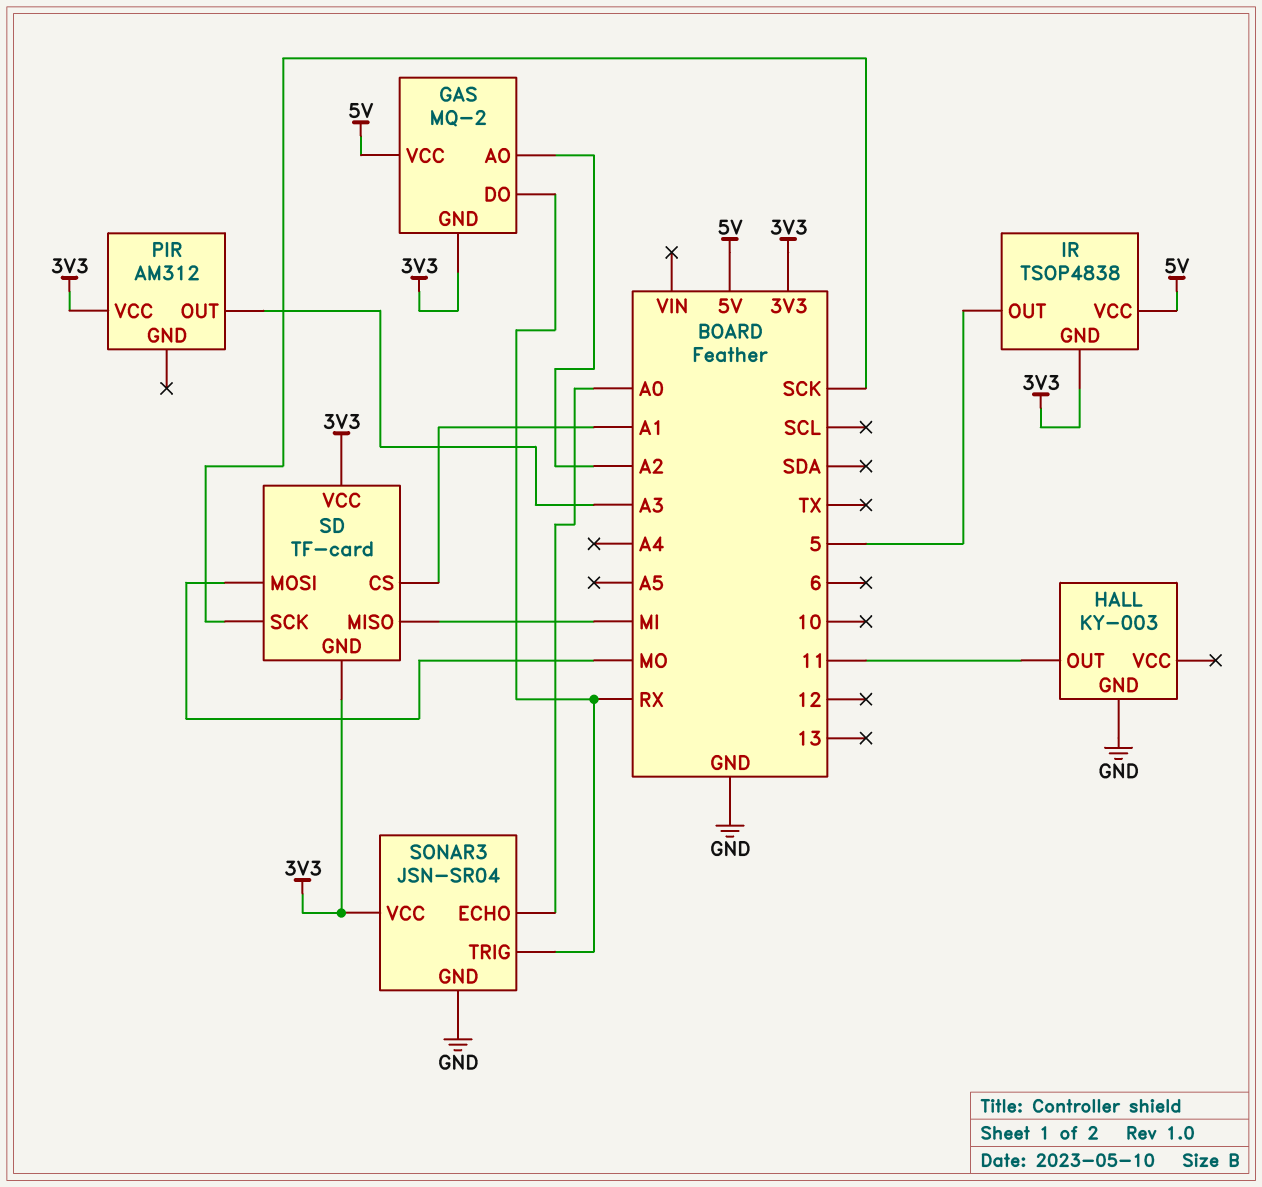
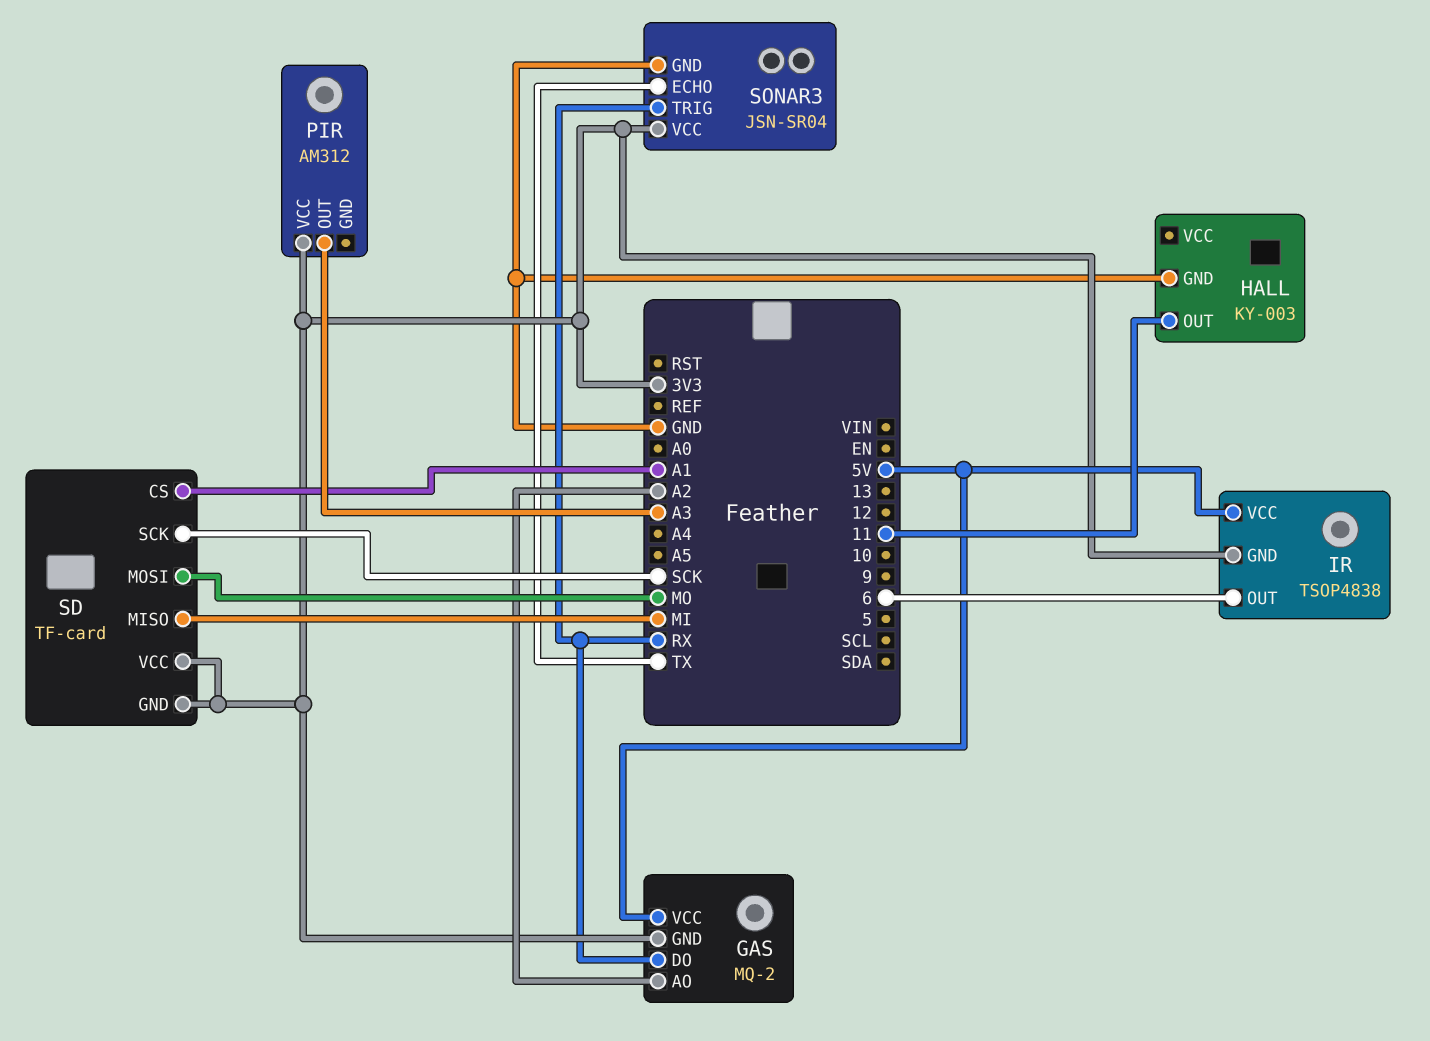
IR pin OUT: 5 -> 6
SONAR3 pin ECHO: A0 -> TX

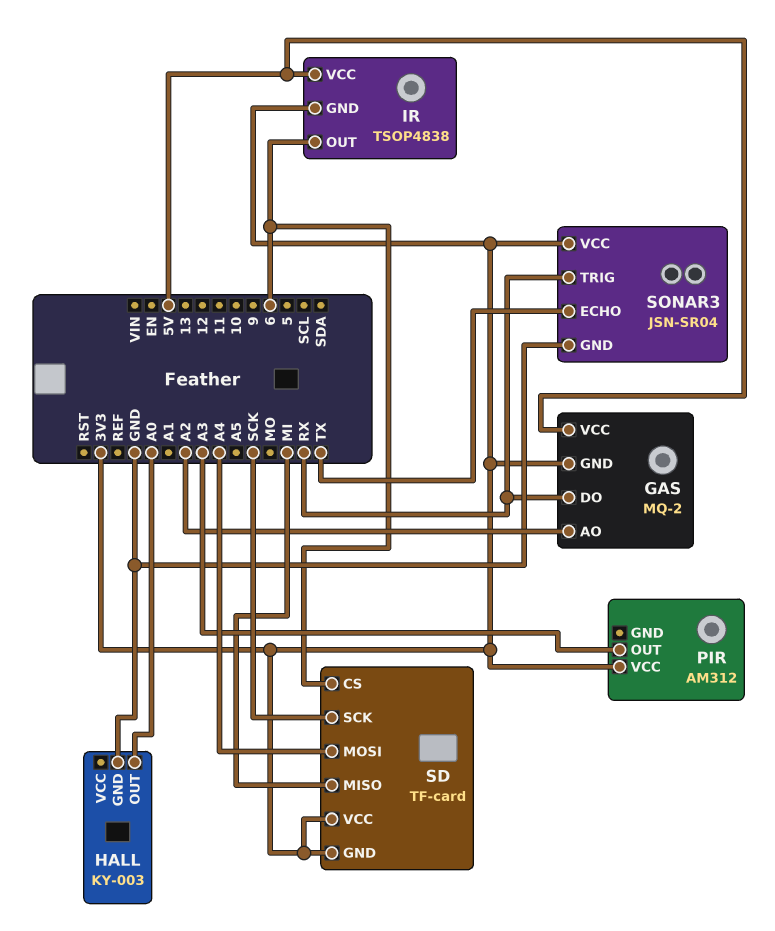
HALL pin OUT: 11 -> A0
SD pin CS: A1 -> 6
SD pin MOSI: MO -> A4

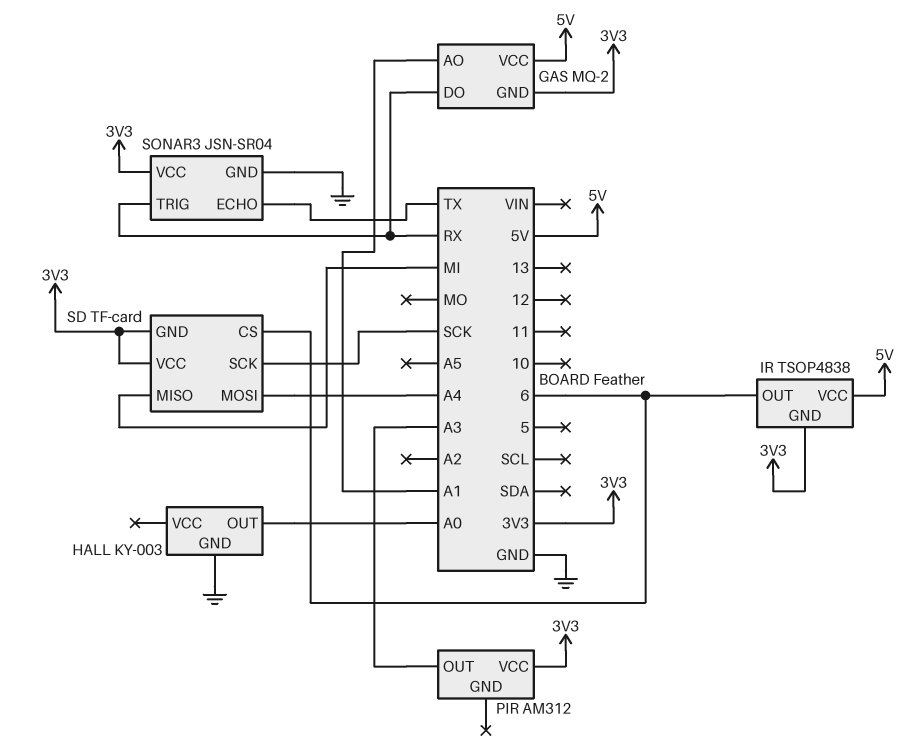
GAS pin AO: A2 -> A1

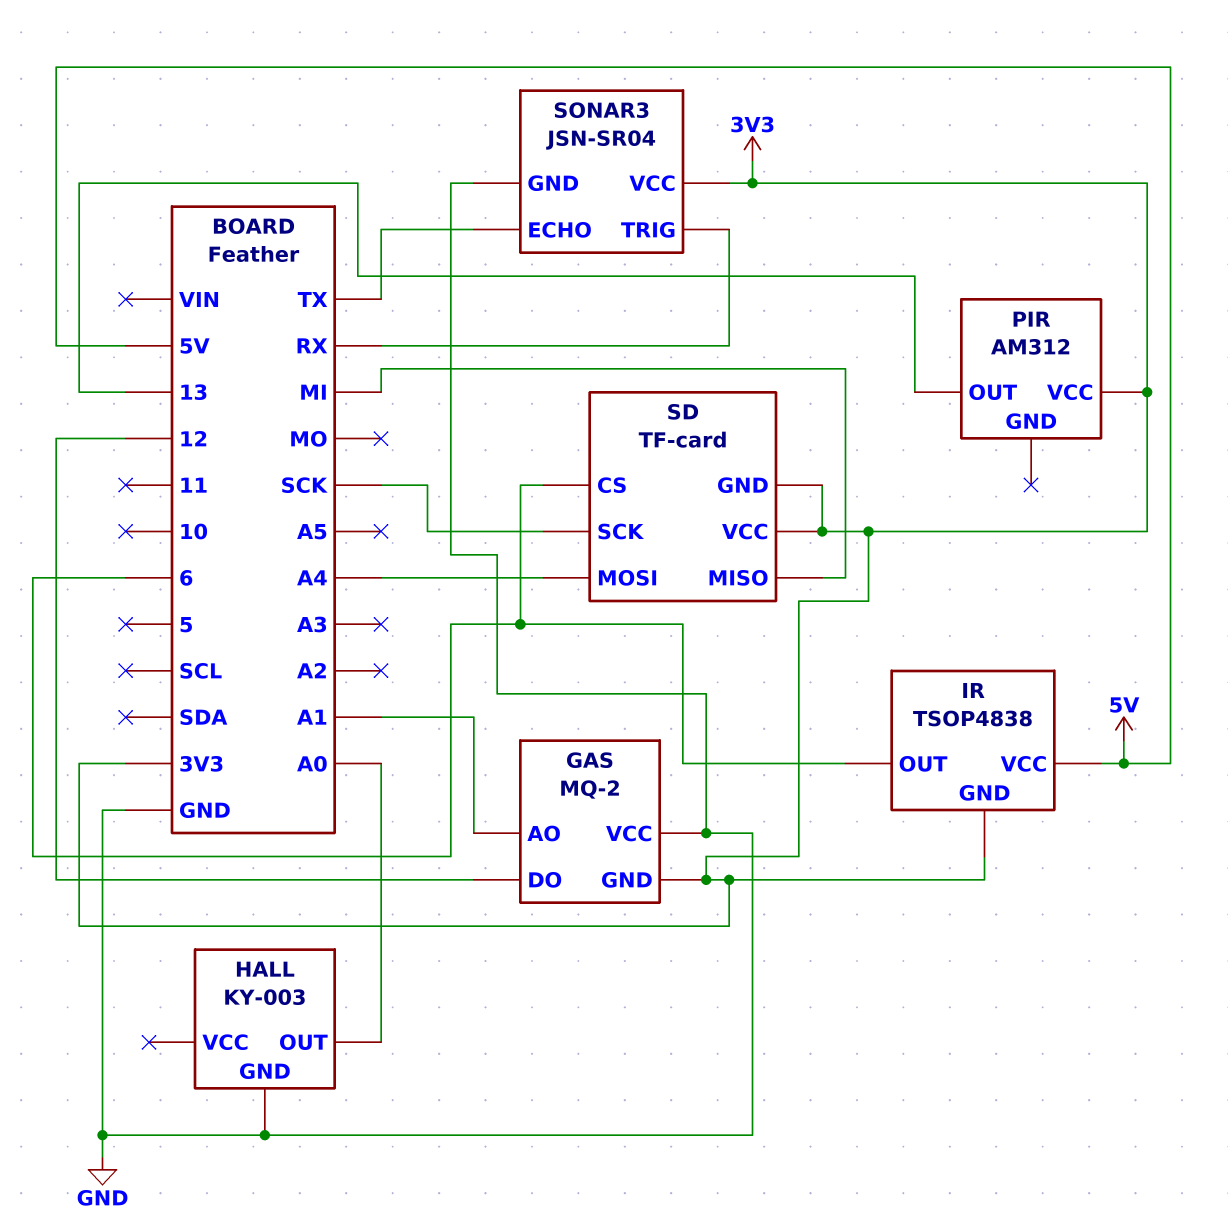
GAS pin DO: RX -> 12
GAS pin VCC: 5V -> GND
PIR pin OUT: A3 -> 13

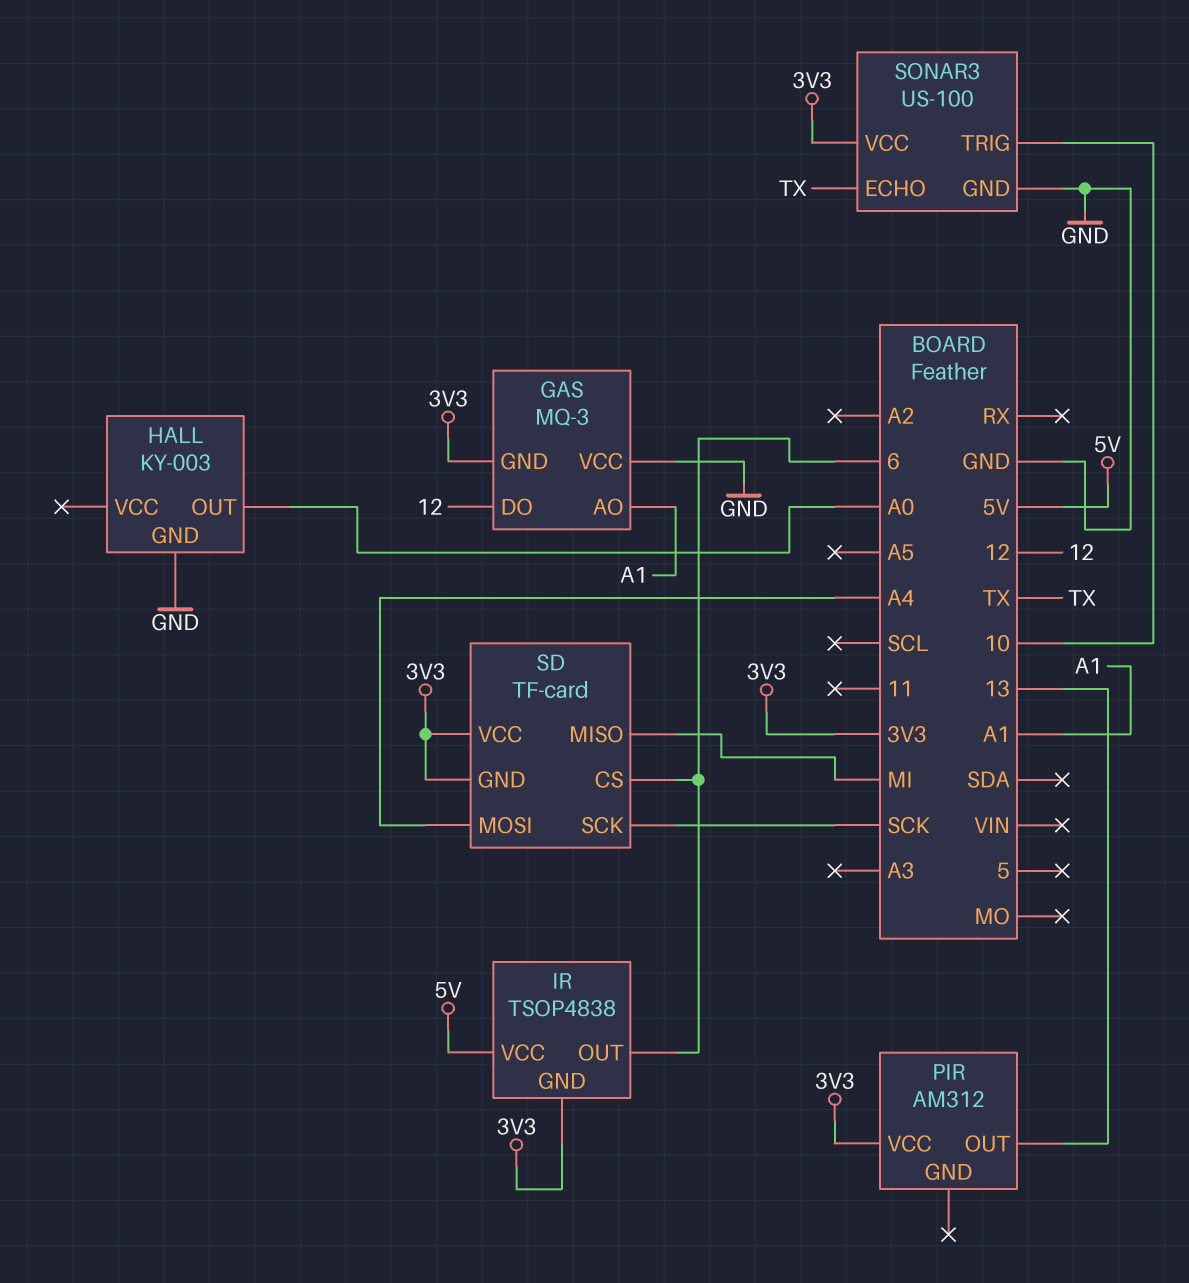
GAS: MQ-2 -> MQ-3
SONAR3: JSN-SR04 -> US-100
SONAR3 pin TRIG: RX -> 10

